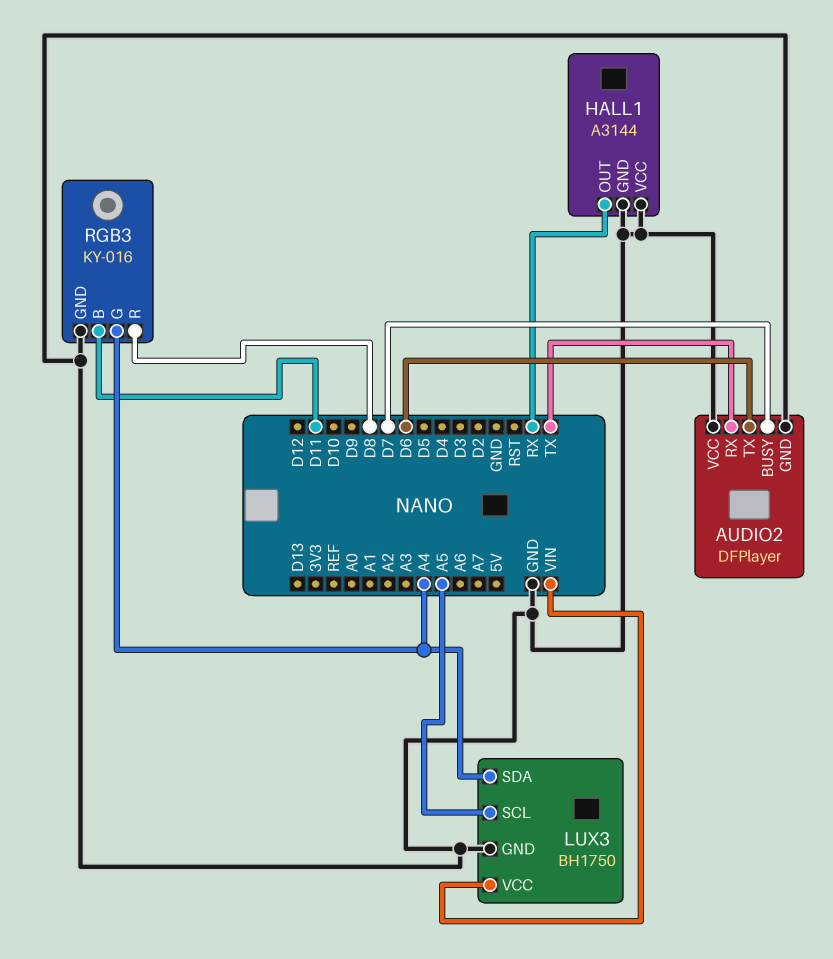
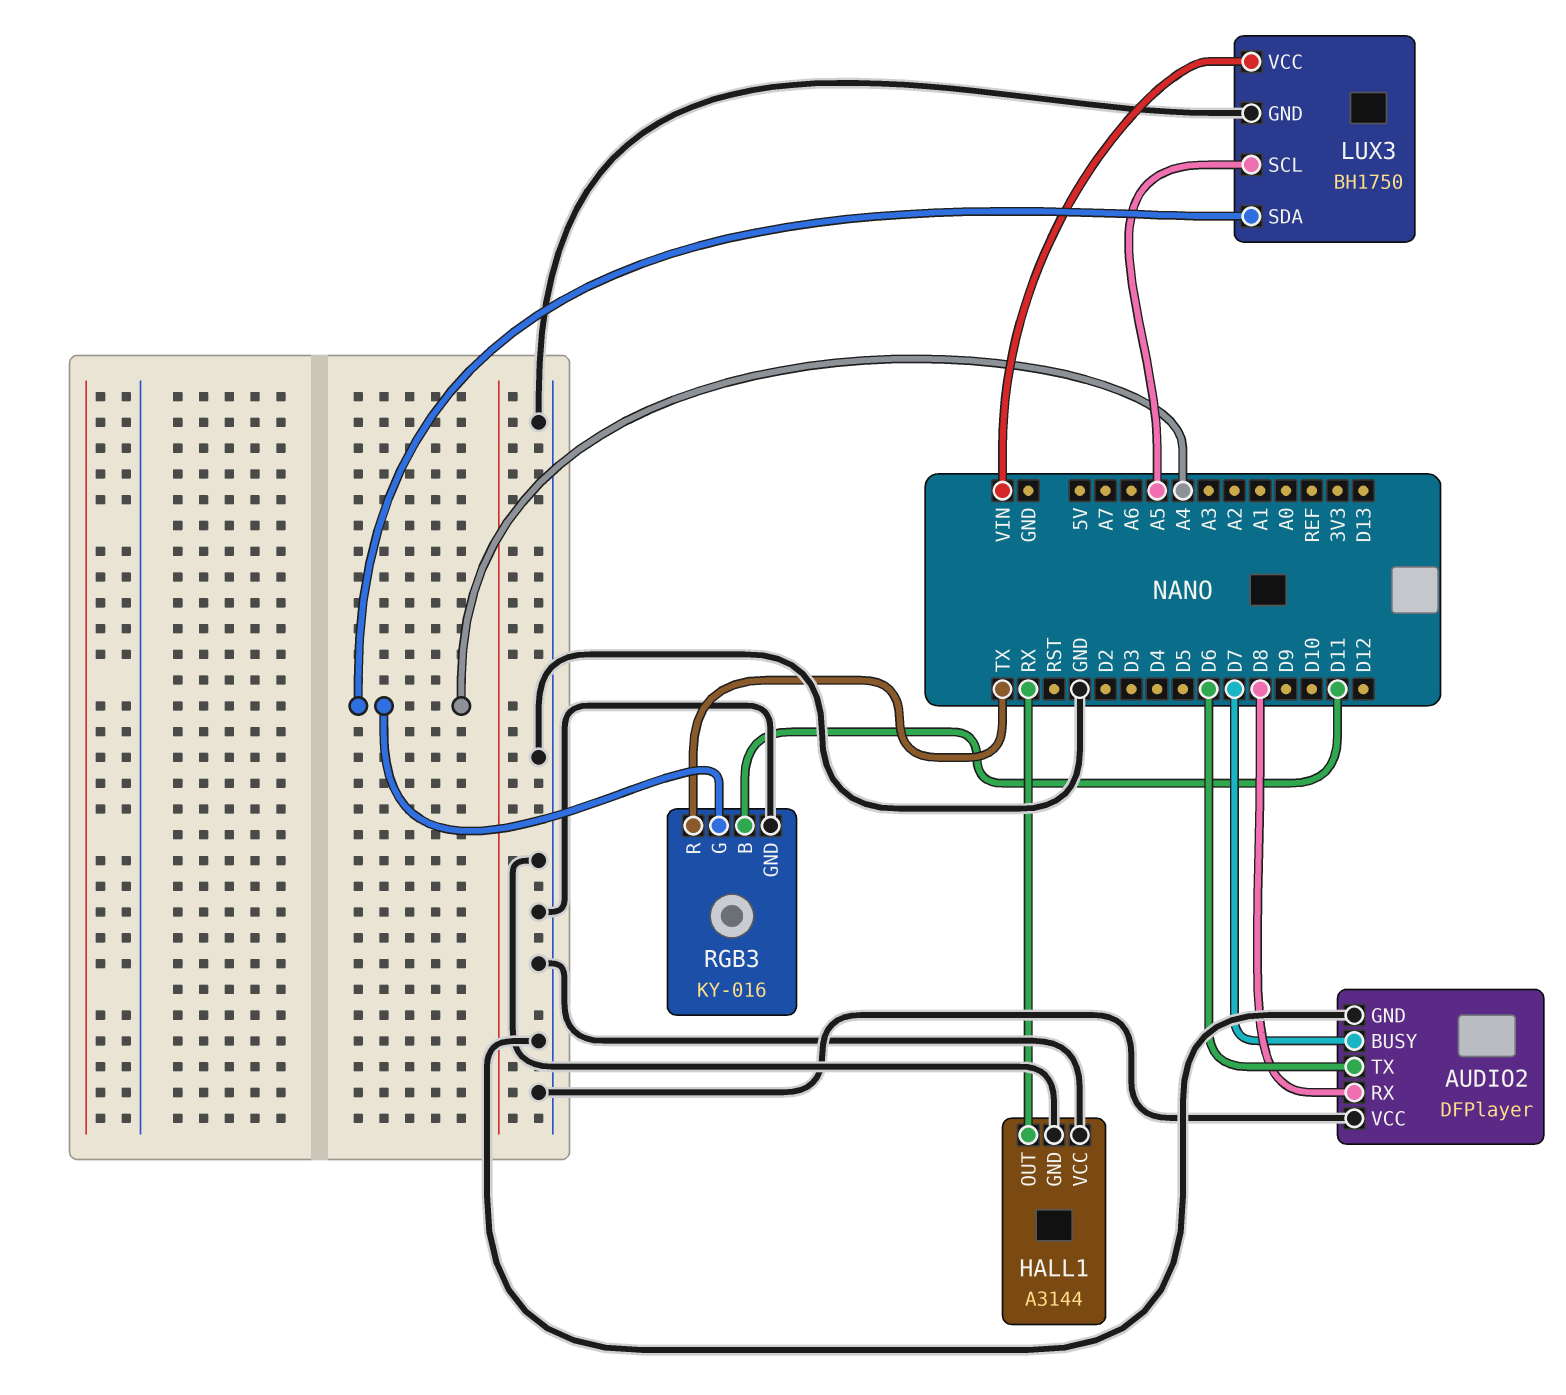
AUDIO2 pin RX: TX -> D8
RGB3 pin R: D8 -> TX

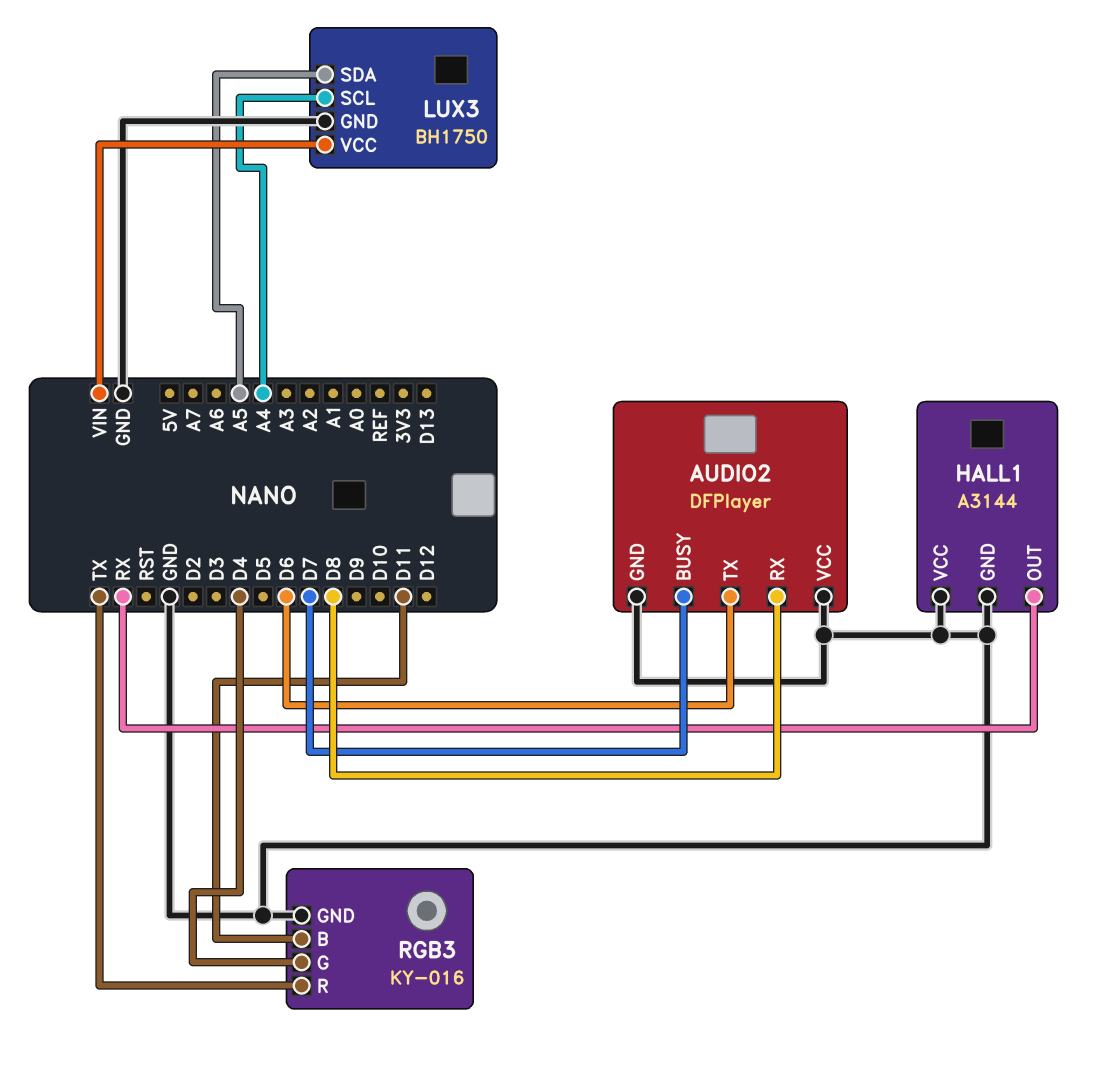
LUX3 pin SCL: A5 -> A4
LUX3 pin SDA: A4 -> A5
RGB3 pin G: A4 -> D4

